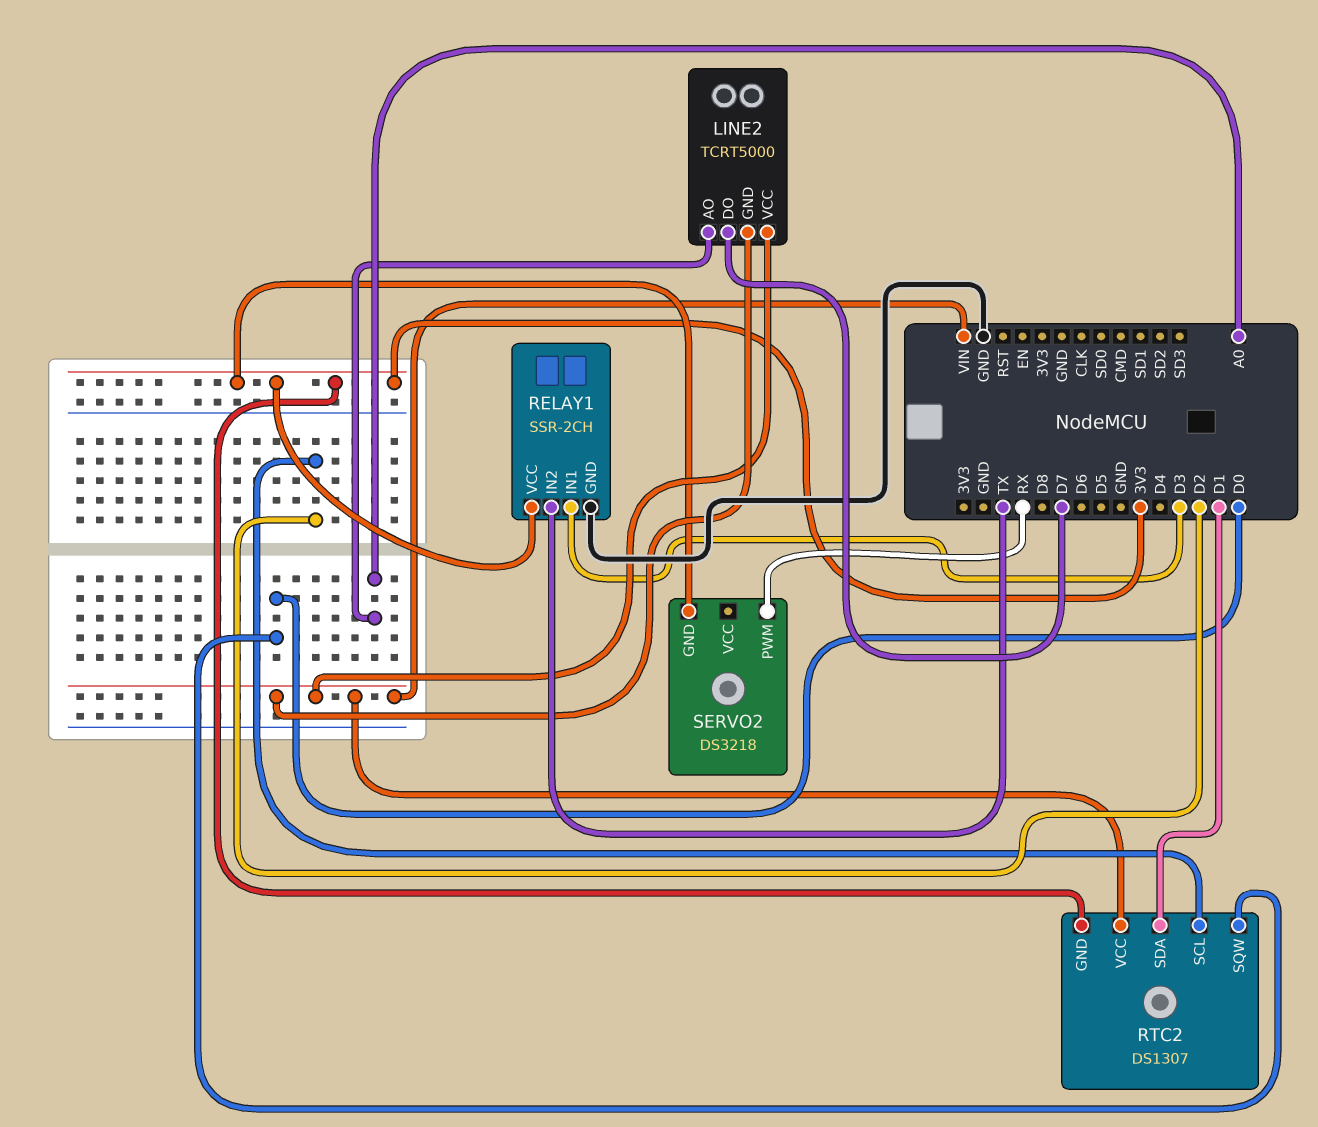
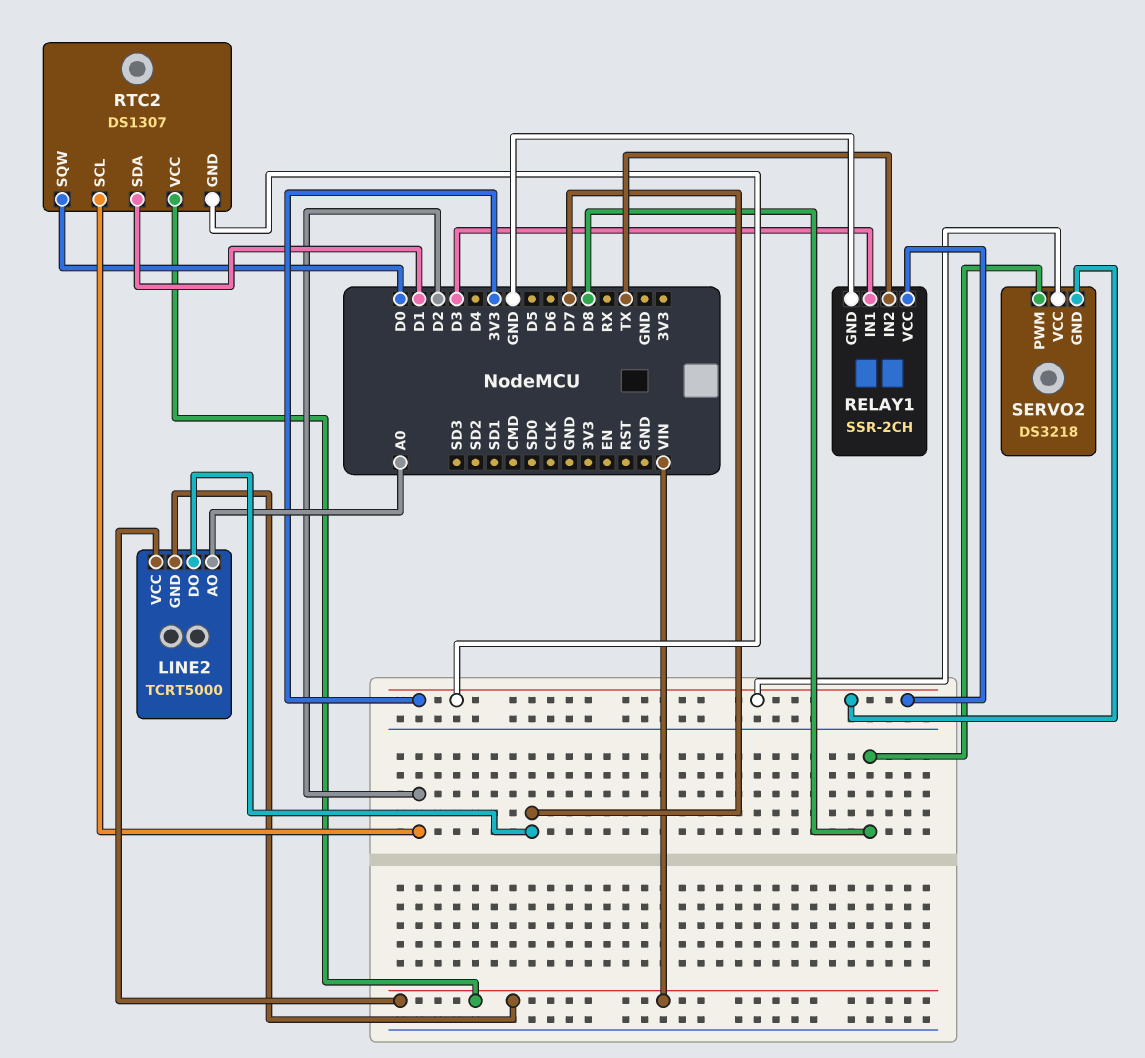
SERVO2 pin PWM: RX -> D8
SERVO2 pin VCC: none -> 3V3

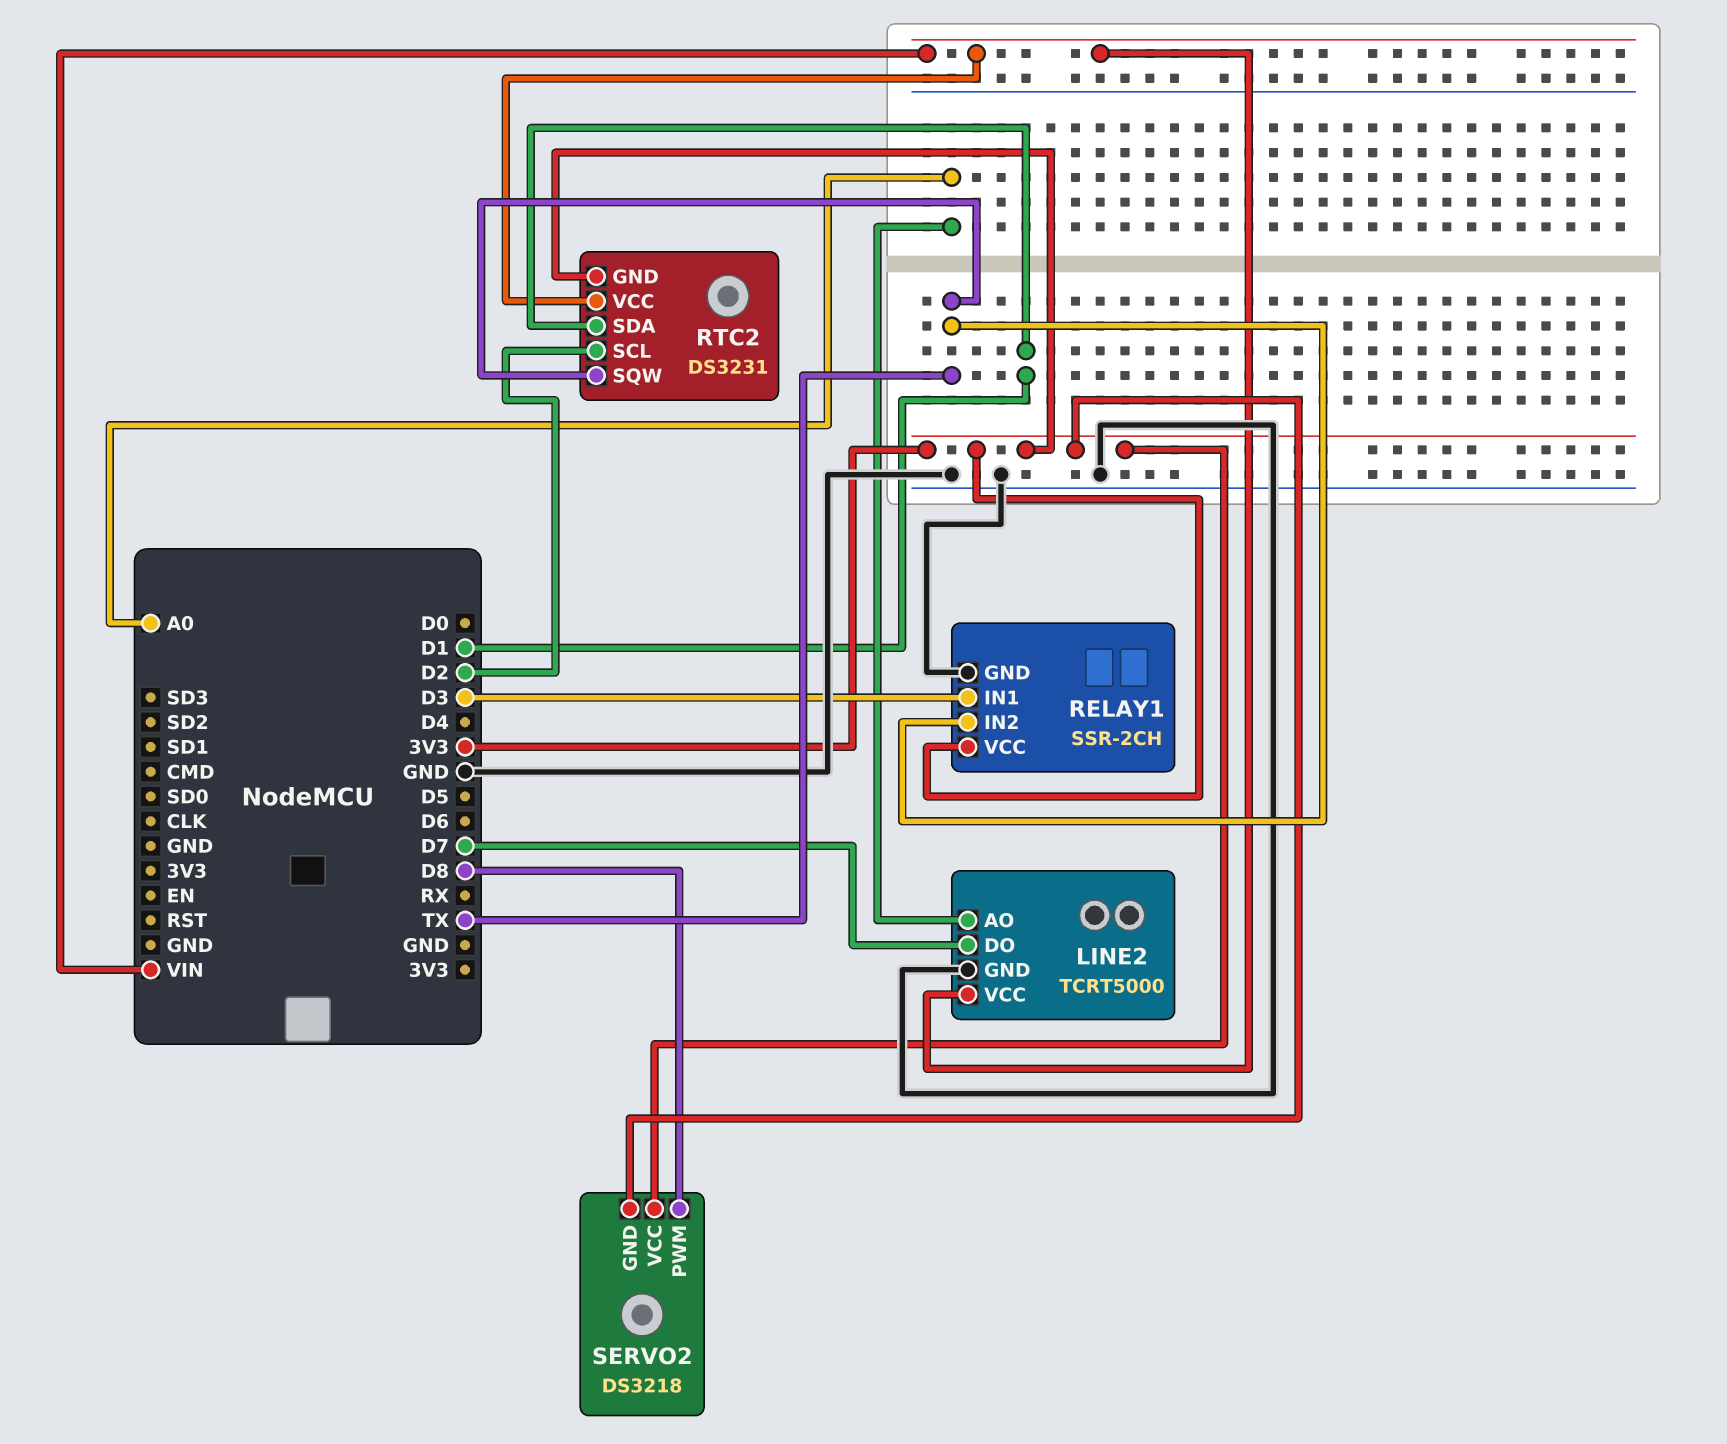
LINE2 pin GND: VIN -> GND
RTC2: DS1307 -> DS3231
RTC2 pin SQW: D0 -> TX

